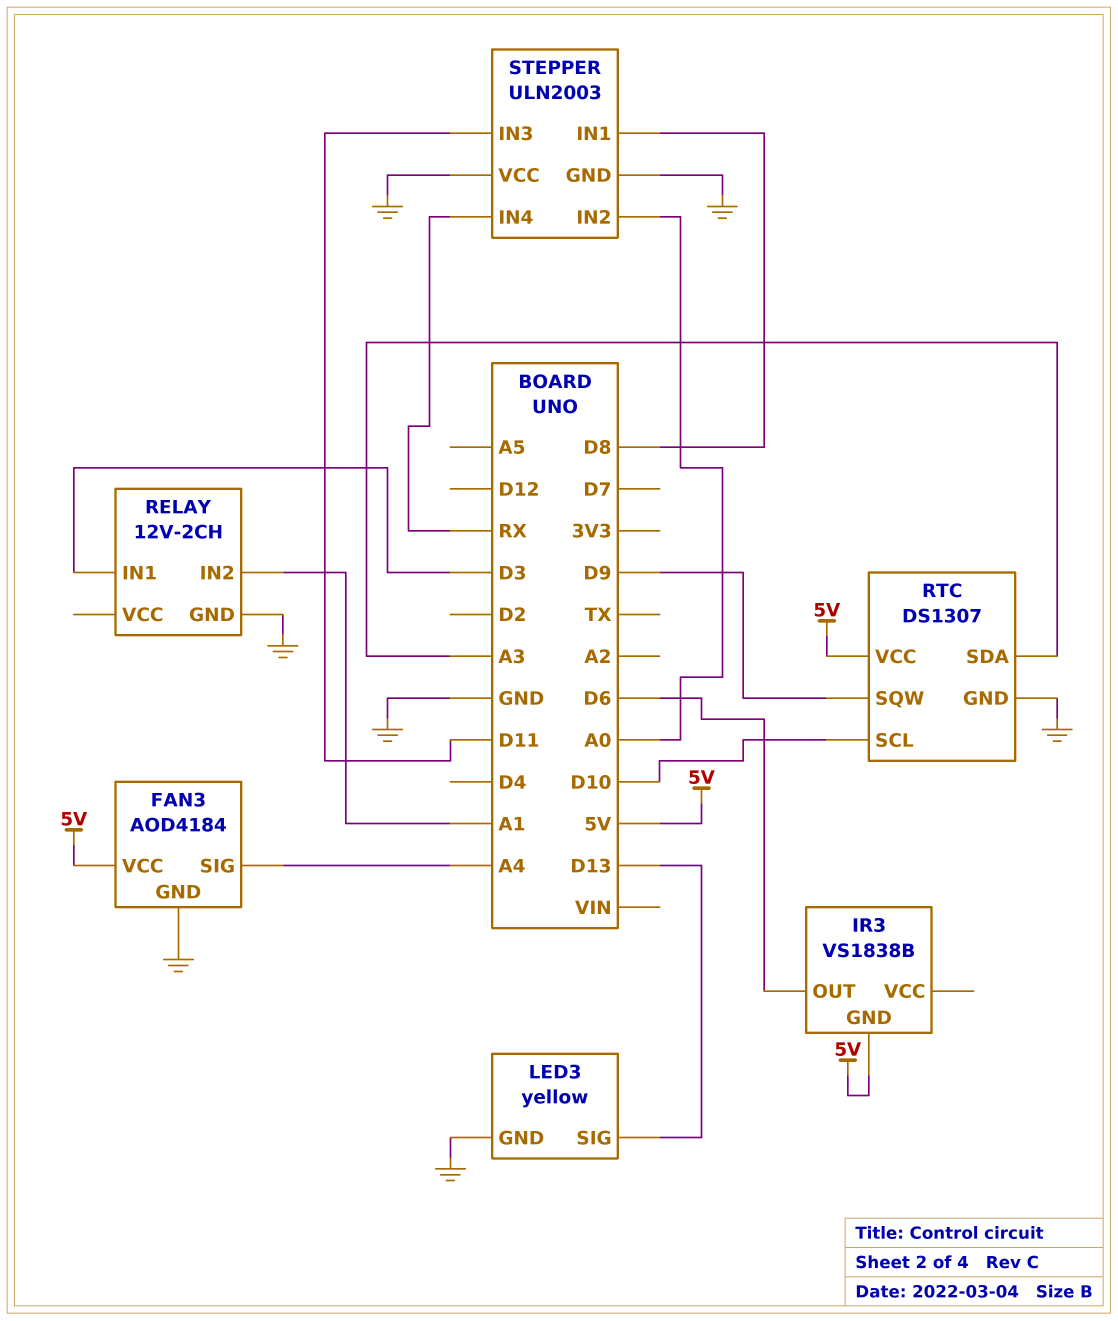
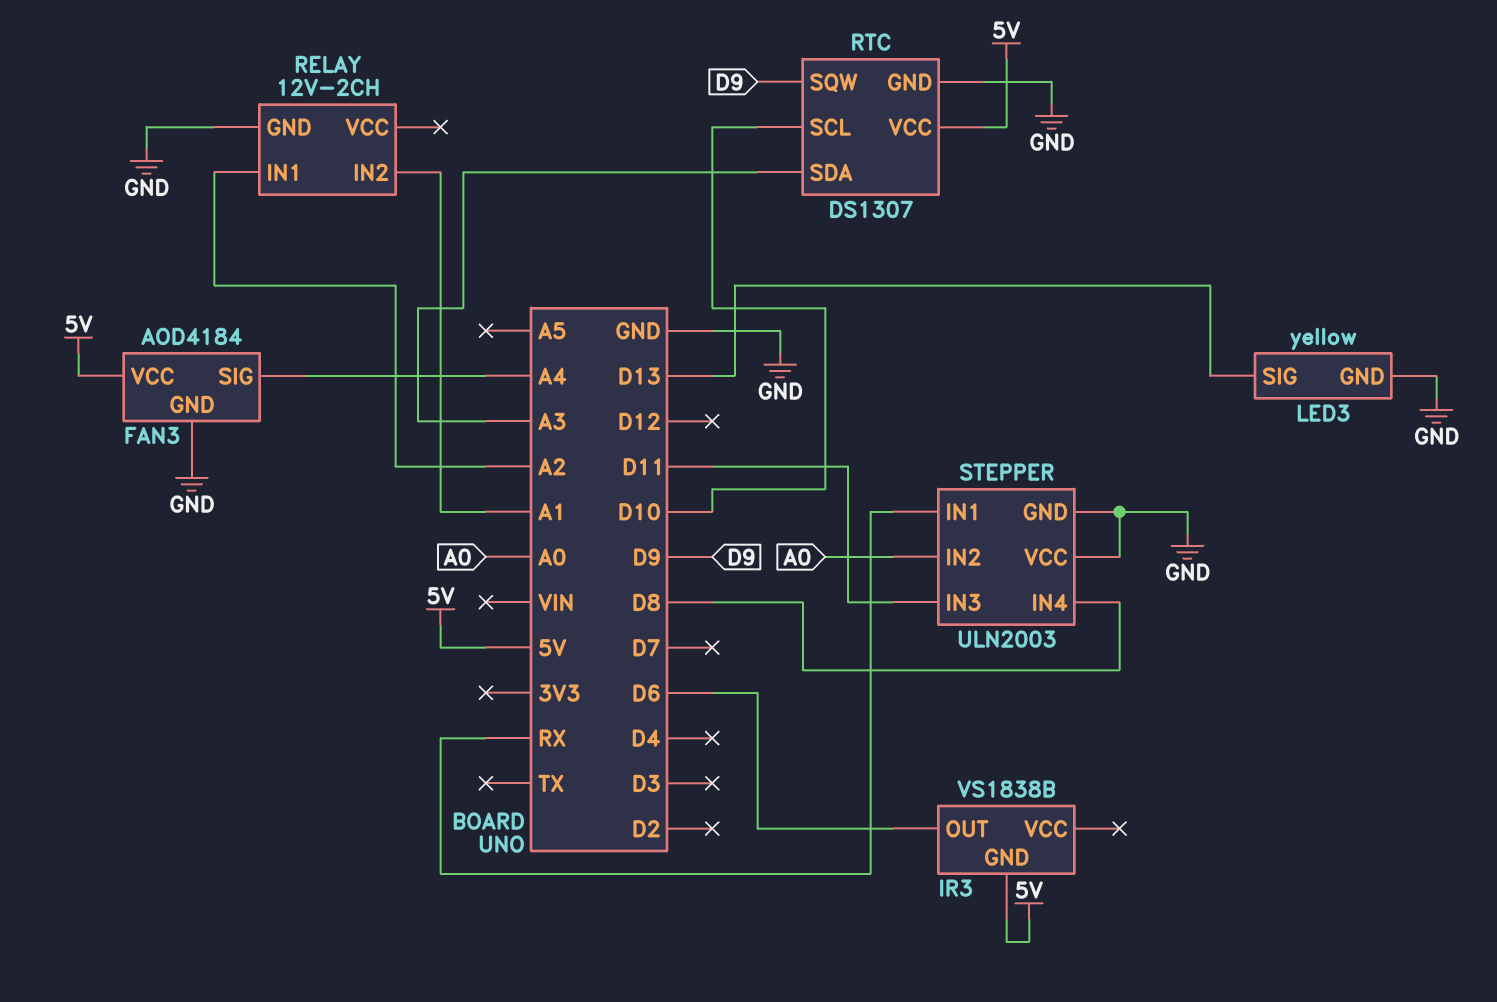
RELAY pin IN1: D3 -> A2
STEPPER pin IN1: D8 -> RX
STEPPER pin IN4: RX -> D8

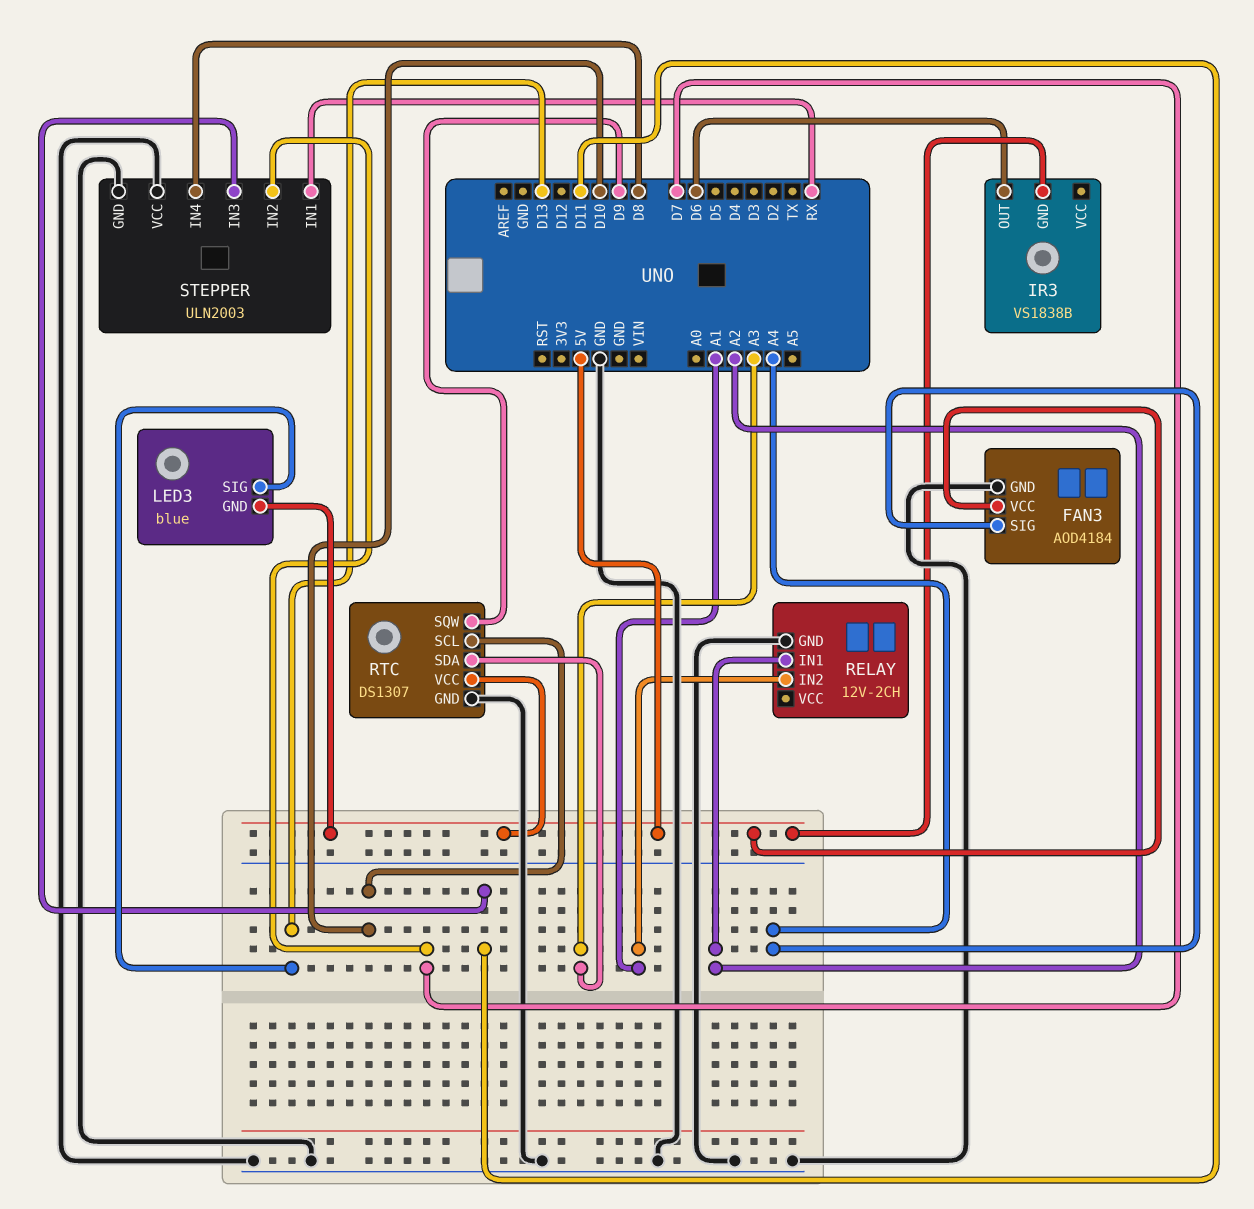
LED3: yellow -> blue
LED3 pin GND: GND -> 5V
STEPPER pin IN2: A0 -> D7

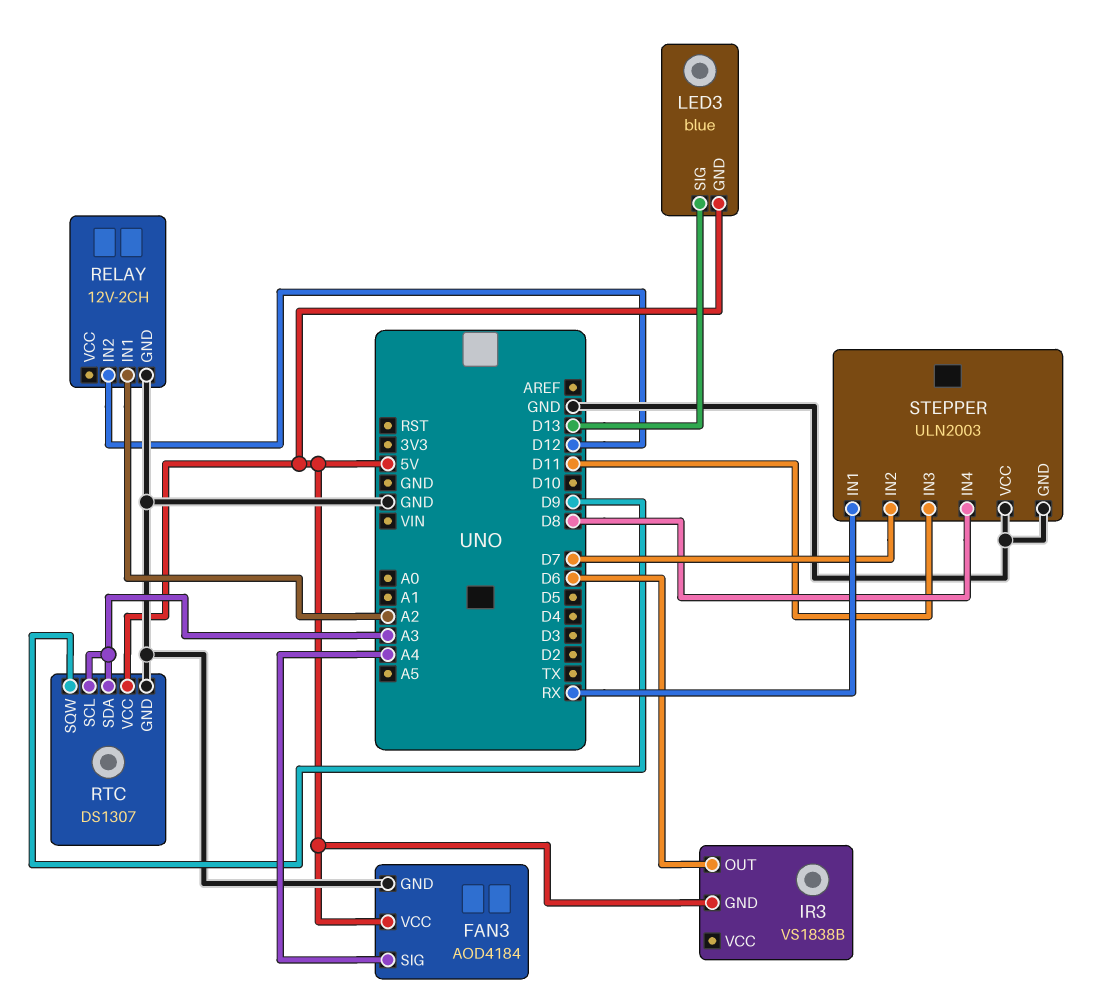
RELAY pin IN2: A1 -> D12
RTC pin SCL: D10 -> A3

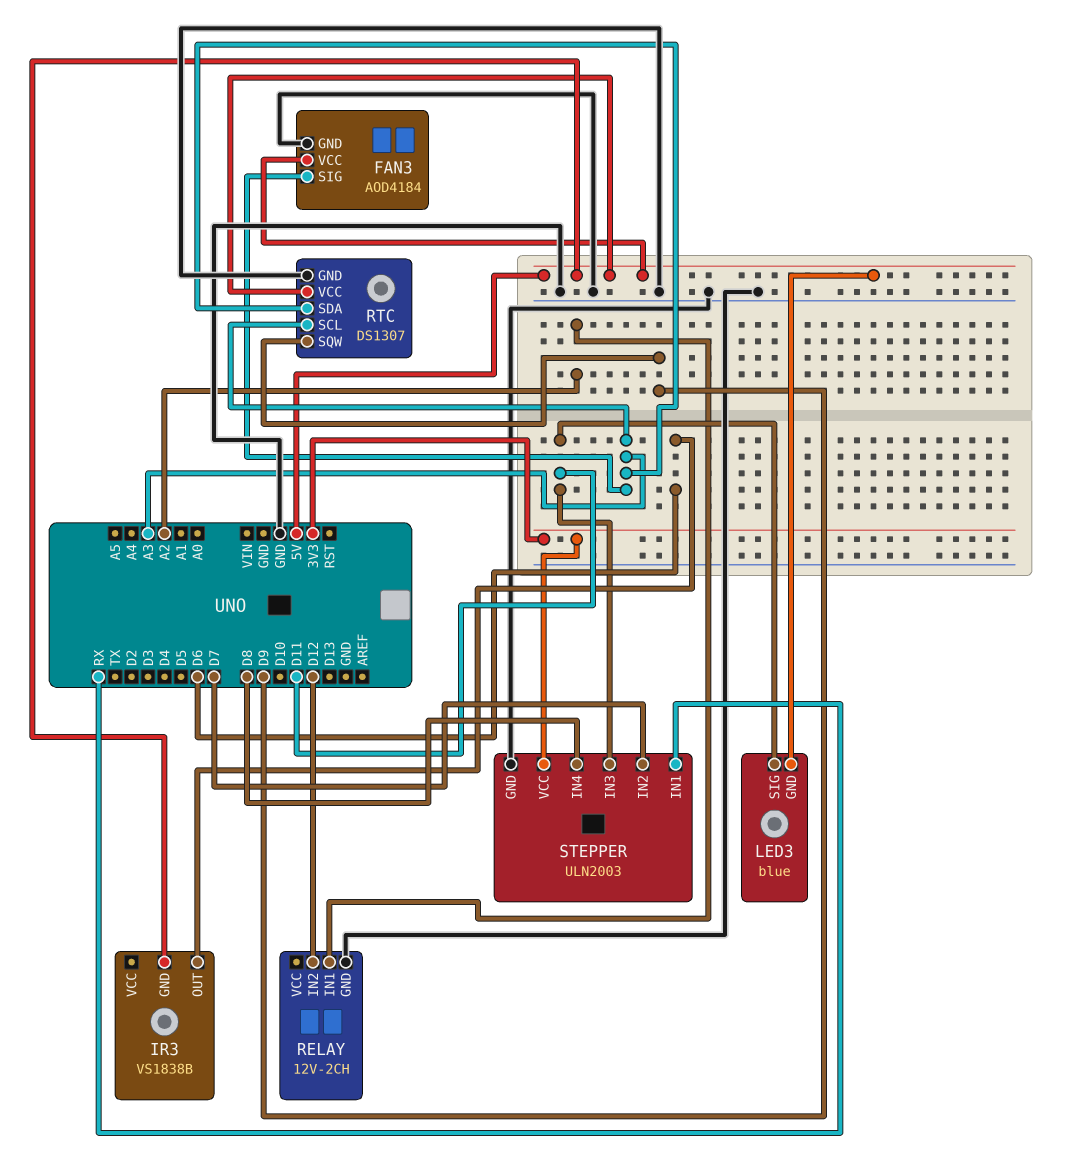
FAN3 pin SIG: A4 -> A3
LED3 pin SIG: D13 -> D11
STEPPER pin VCC: GND -> 3V3

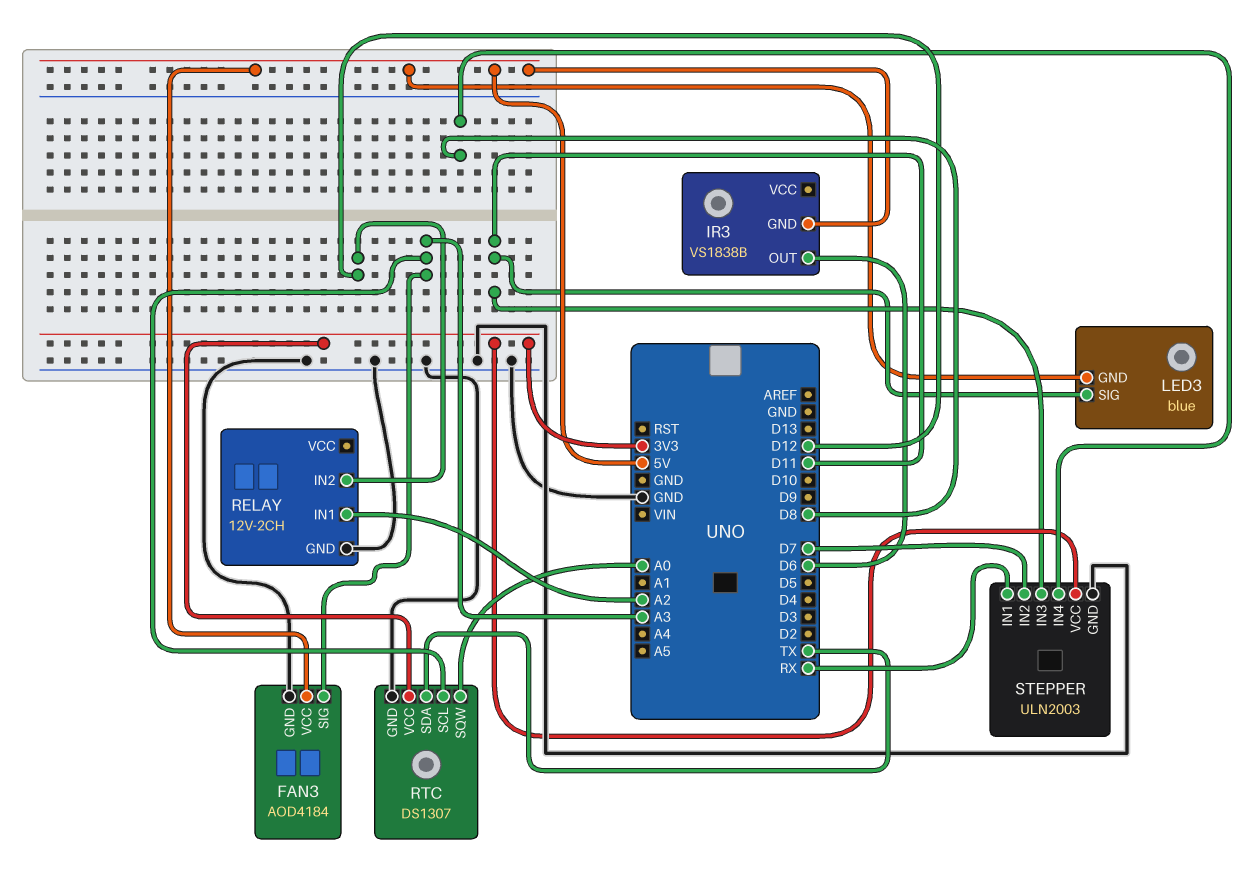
RTC pin SDA: A3 -> TX
RTC pin SQW: D9 -> A0
RTC pin VCC: 5V -> 3V3

